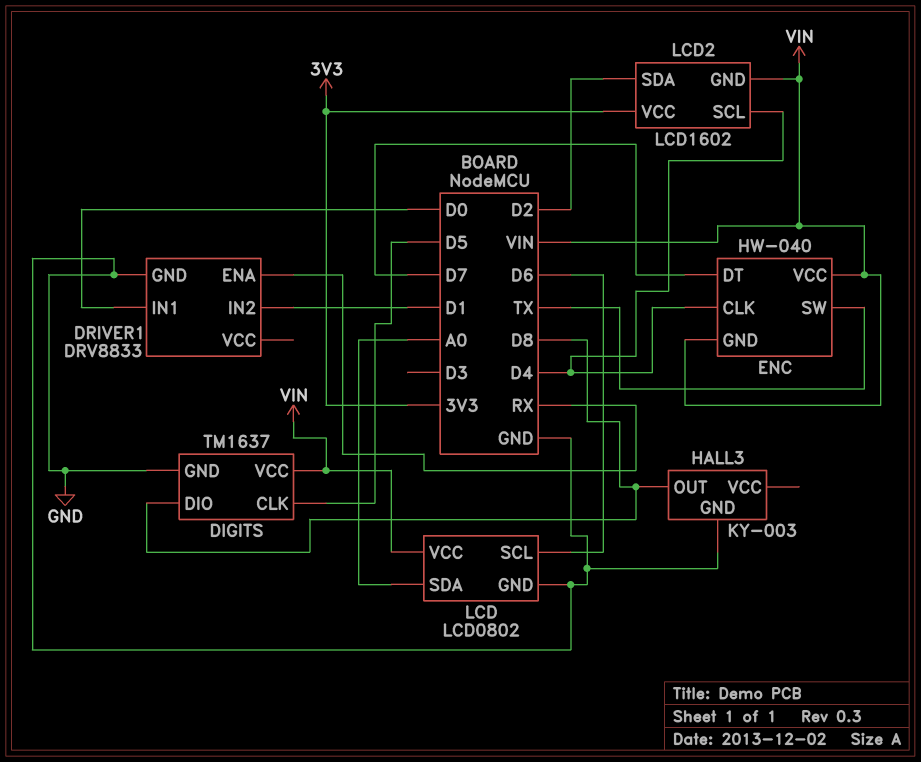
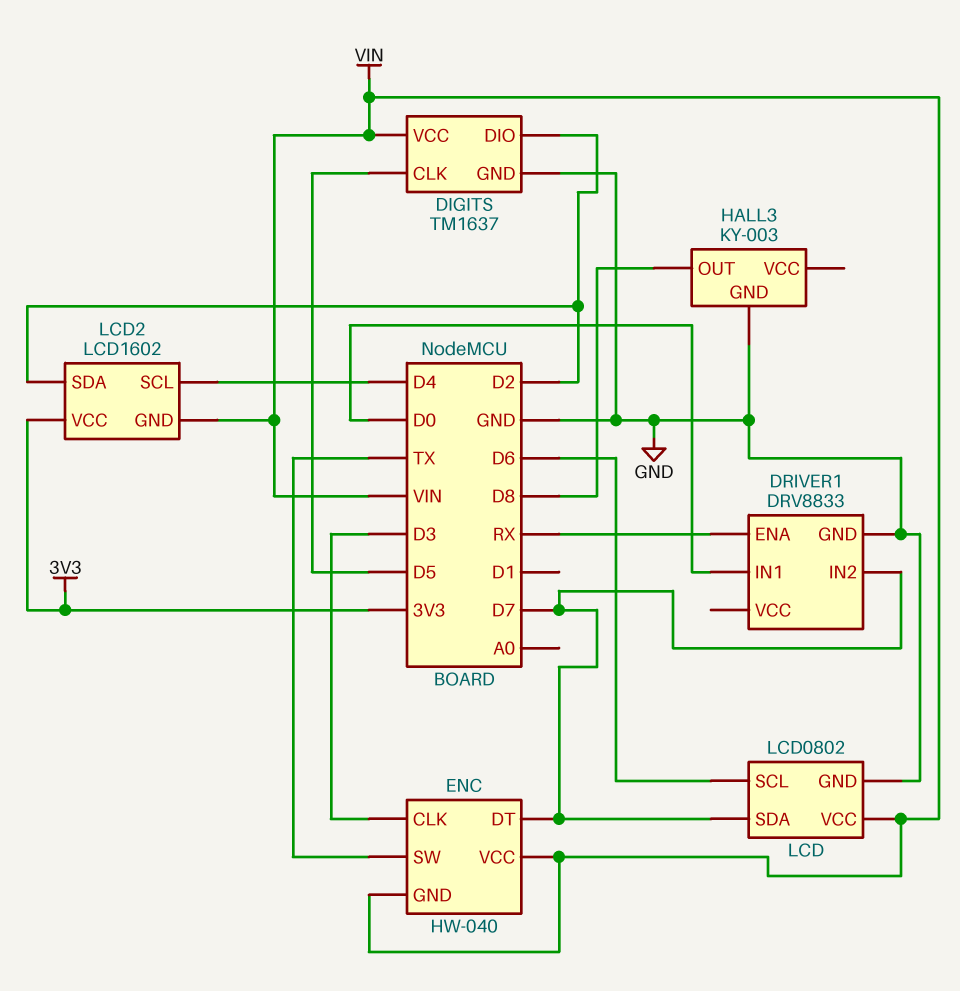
DIGITS pin DIO: D8 -> D2
DRIVER1 pin IN2: D1 -> D7
ENC pin CLK: D4 -> D3
LCD pin SDA: A0 -> D7

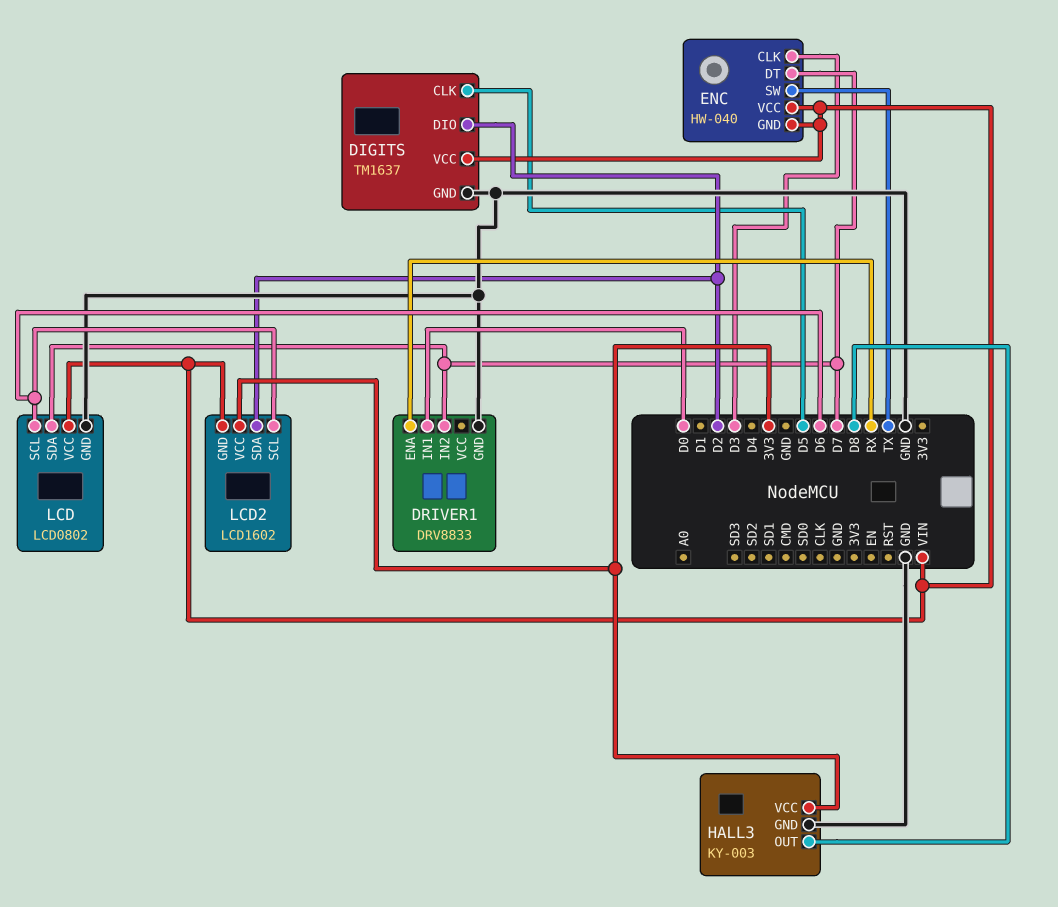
HALL3 pin VCC: none -> 3V3
LCD2 pin SCL: D4 -> D6

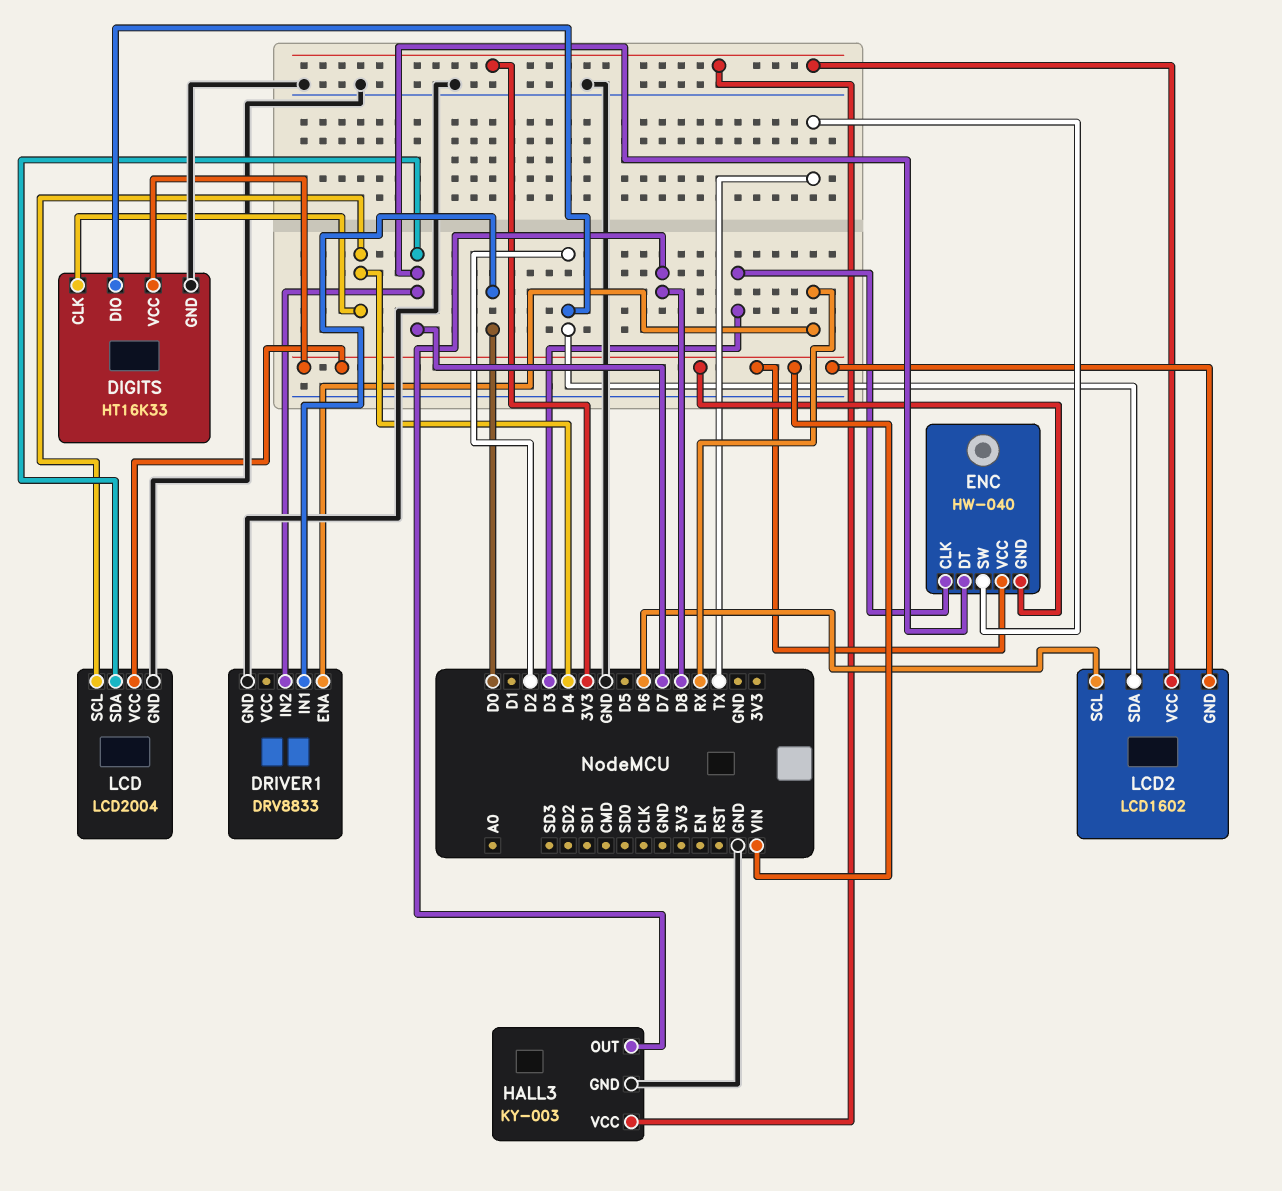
DIGITS: TM1637 -> HT16K33
DIGITS pin CLK: D5 -> D4
LCD: LCD0802 -> LCD2004
LCD pin SCL: D6 -> D4

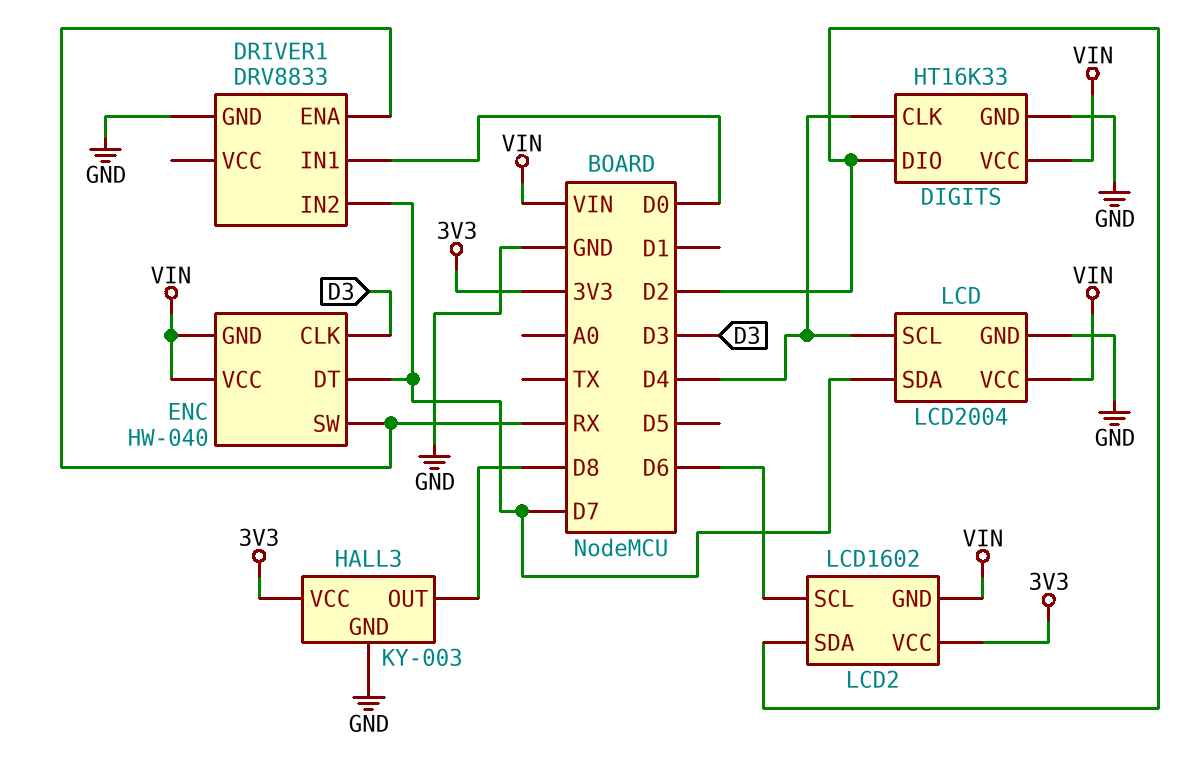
ENC pin SW: TX -> RX

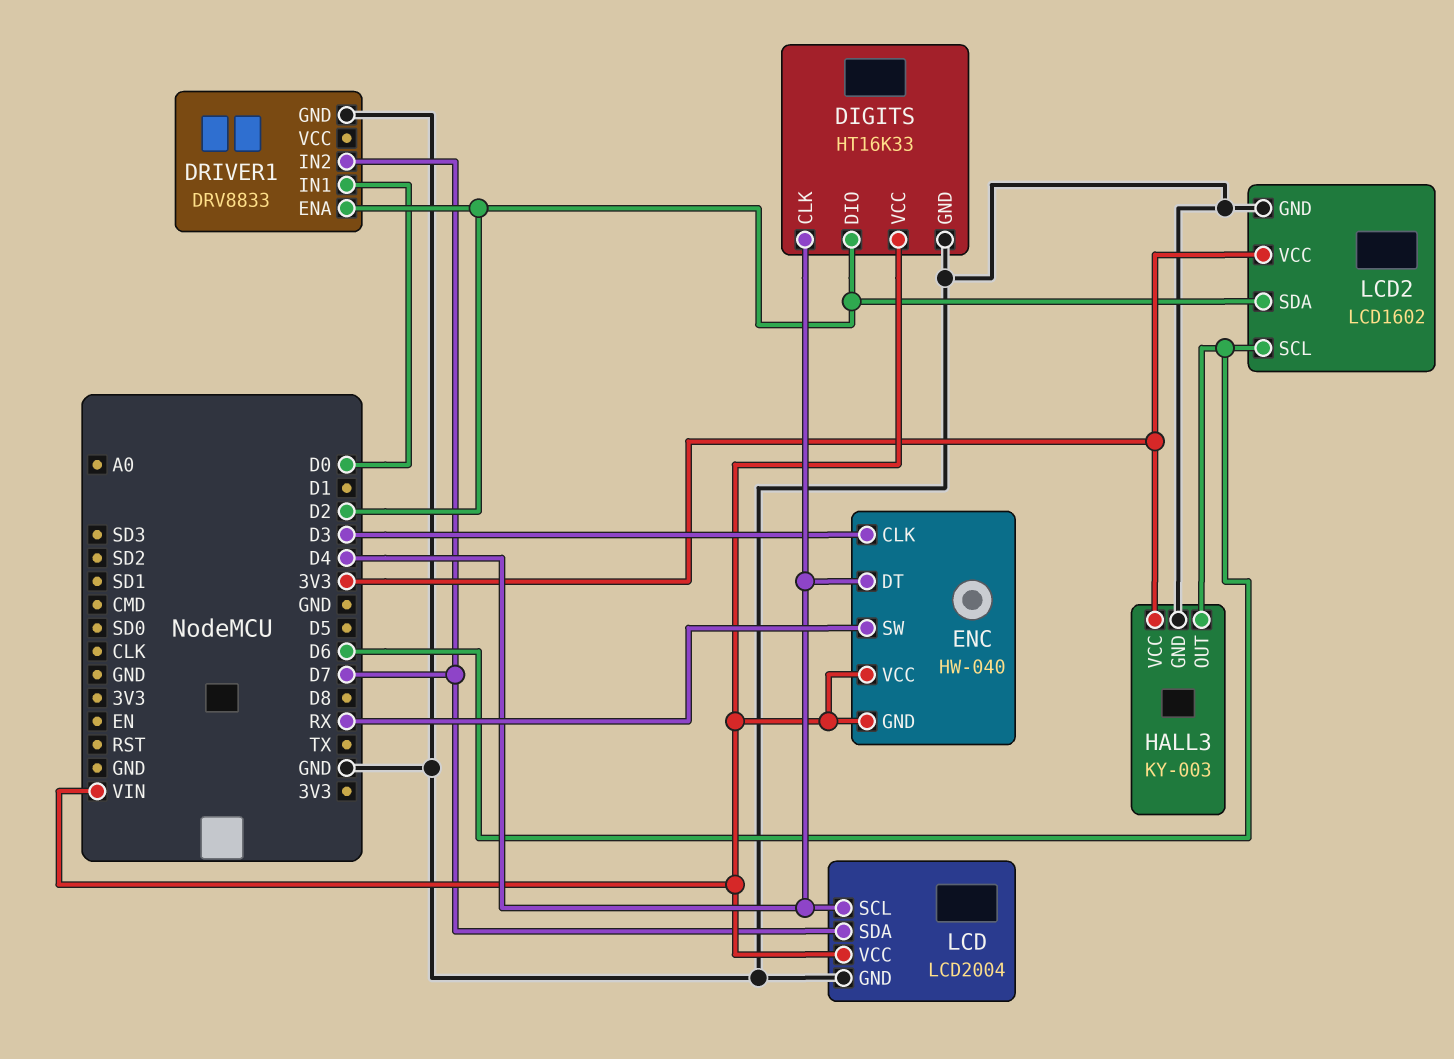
DRIVER1 pin ENA: RX -> D2
ENC pin DT: D7 -> D4
HALL3 pin OUT: D8 -> D6
LCD2 pin GND: VIN -> GND

